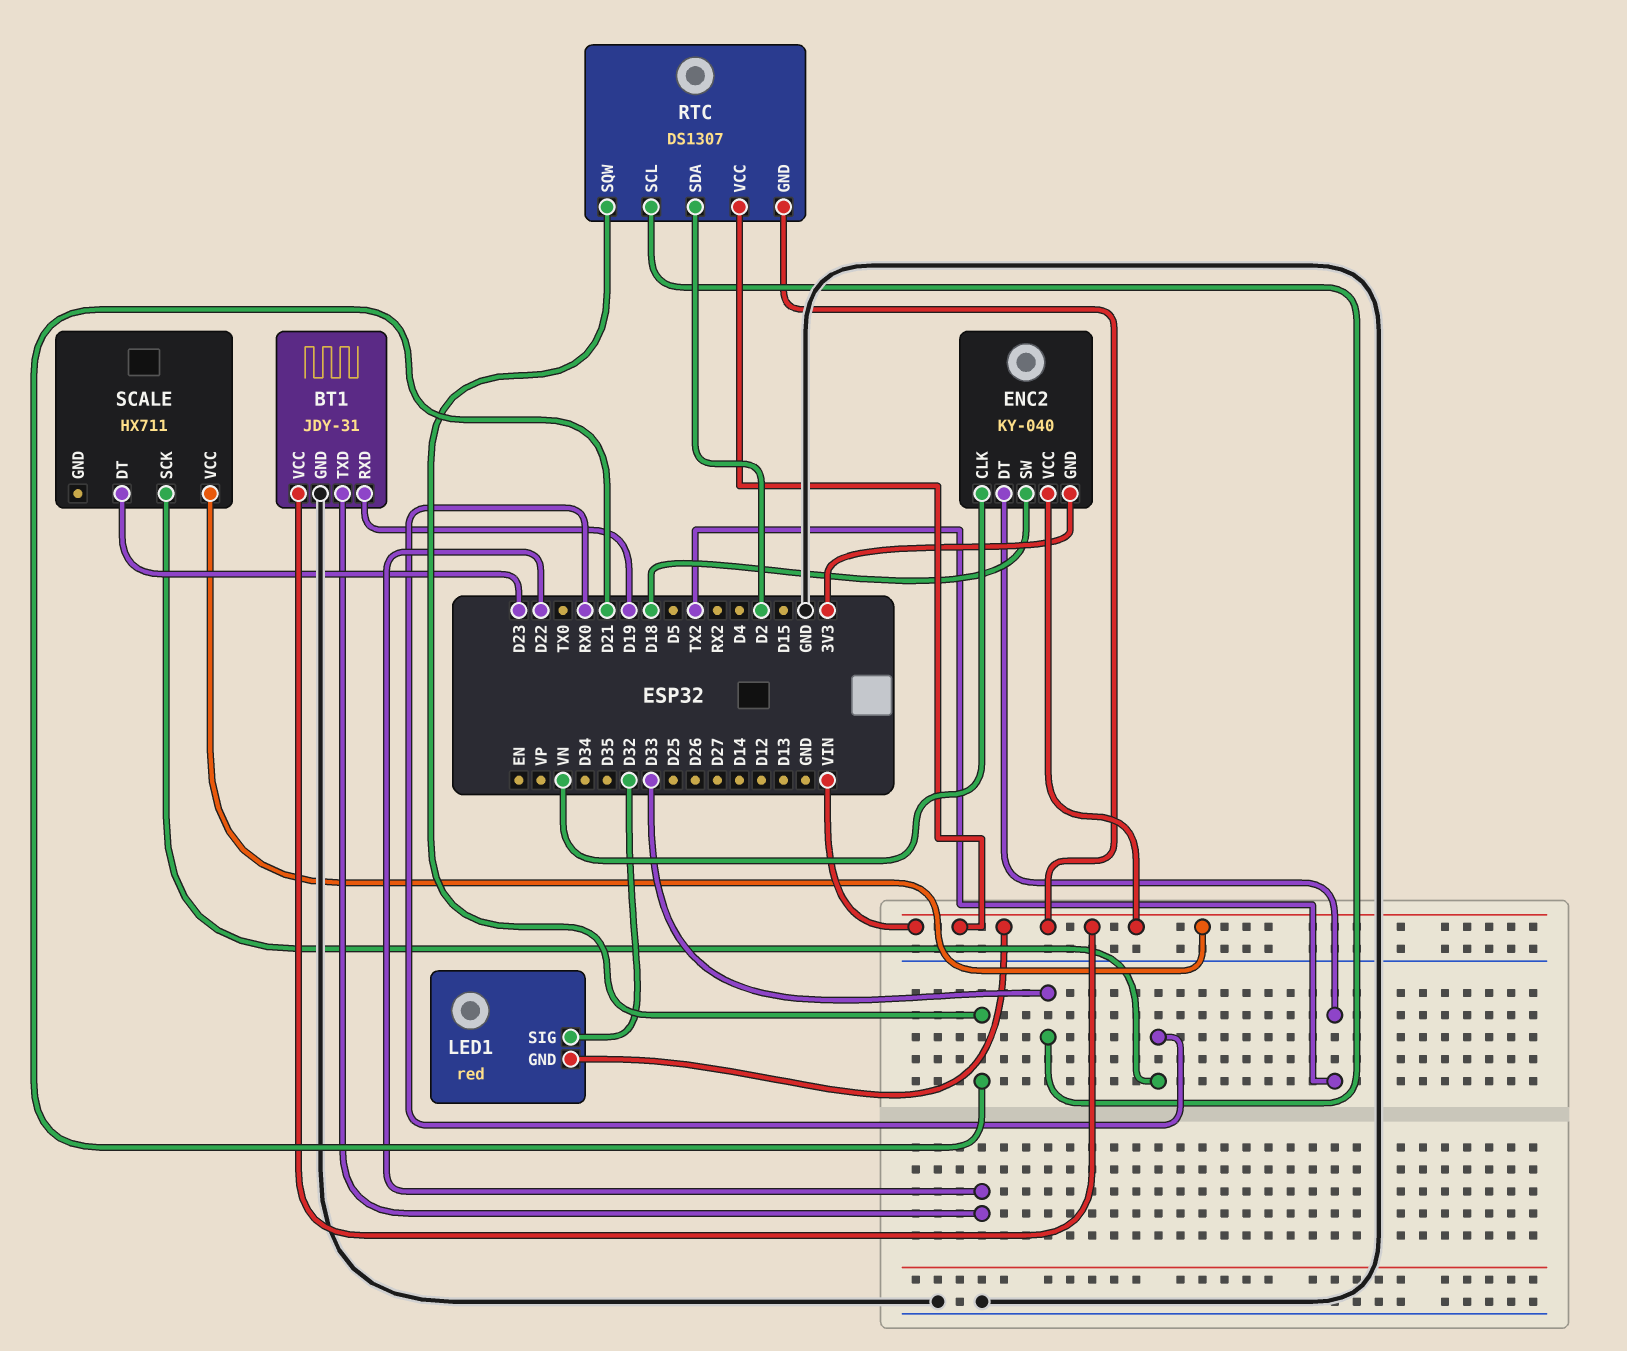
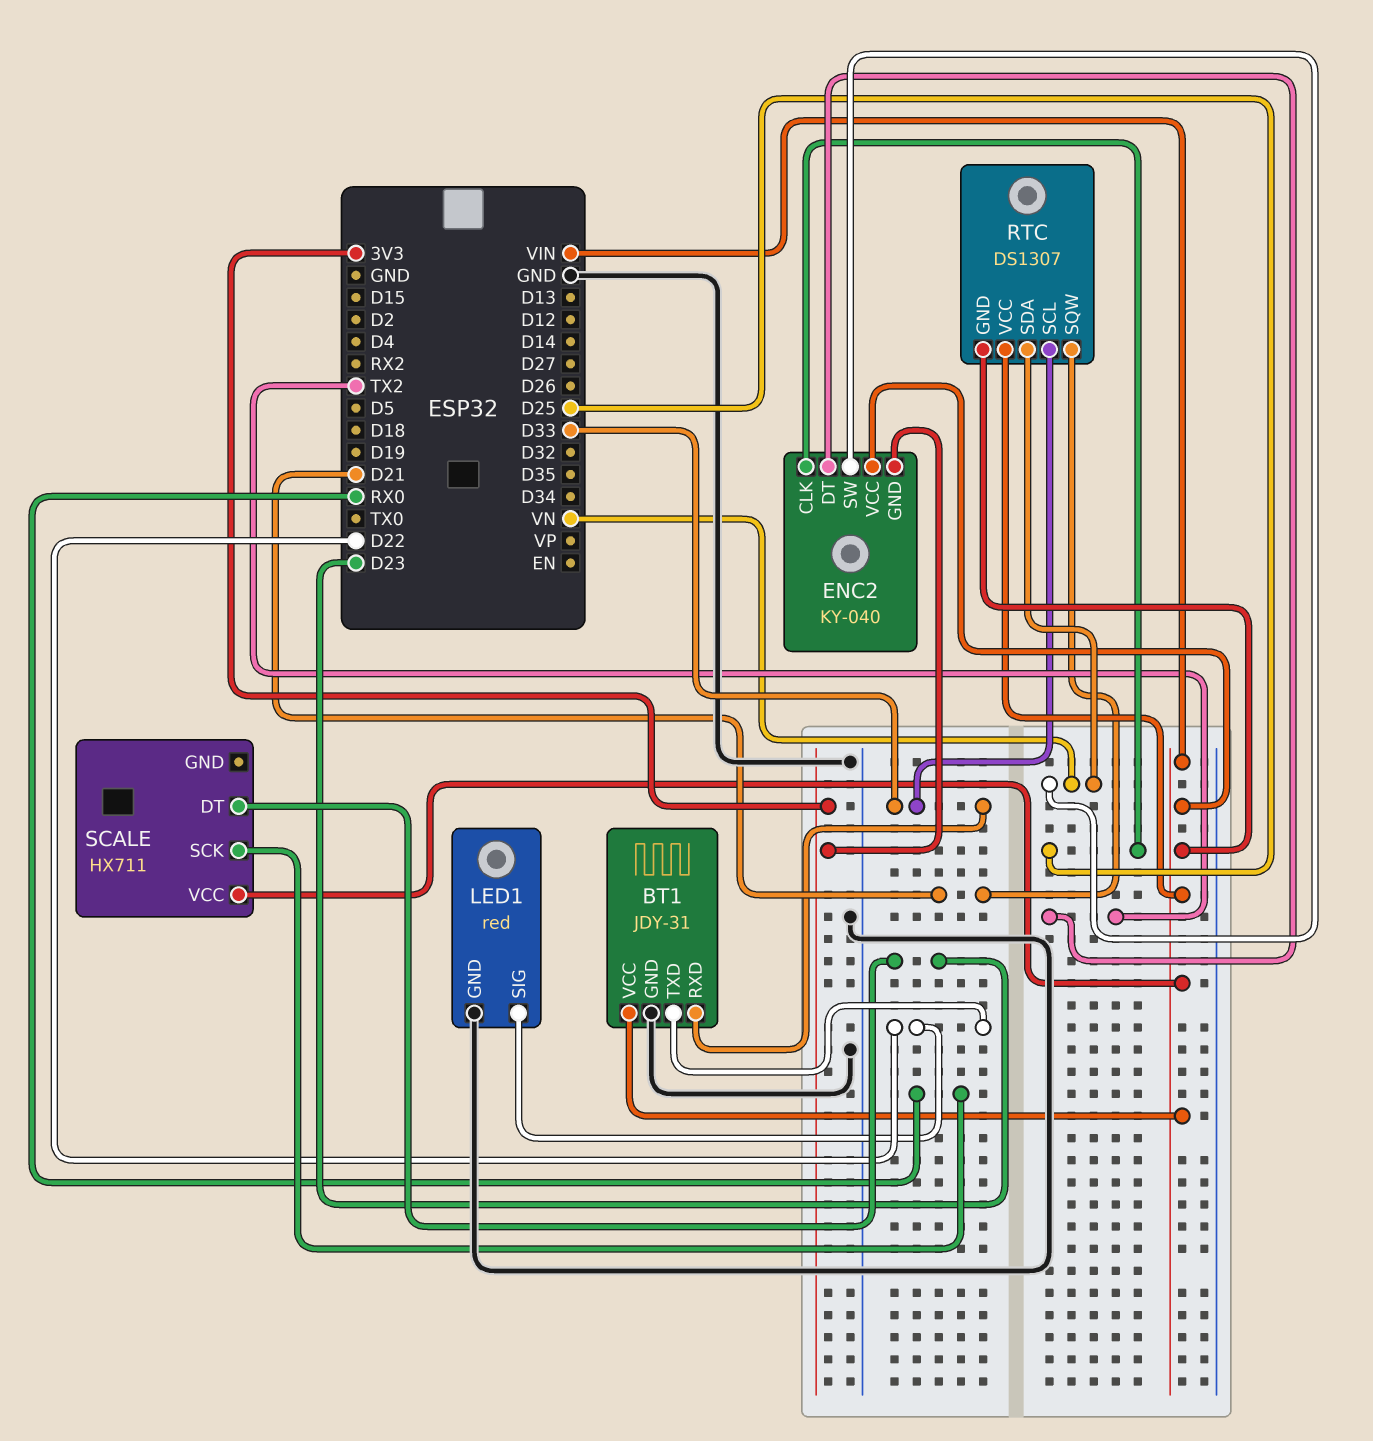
BT1 pin RXD: D19 -> D33
ENC2 pin CLK: VN -> D25
ENC2 pin SW: D18 -> VN
LED1 pin GND: VIN -> GND
LED1 pin SIG: D32 -> D22
RTC pin SDA: D2 -> VN

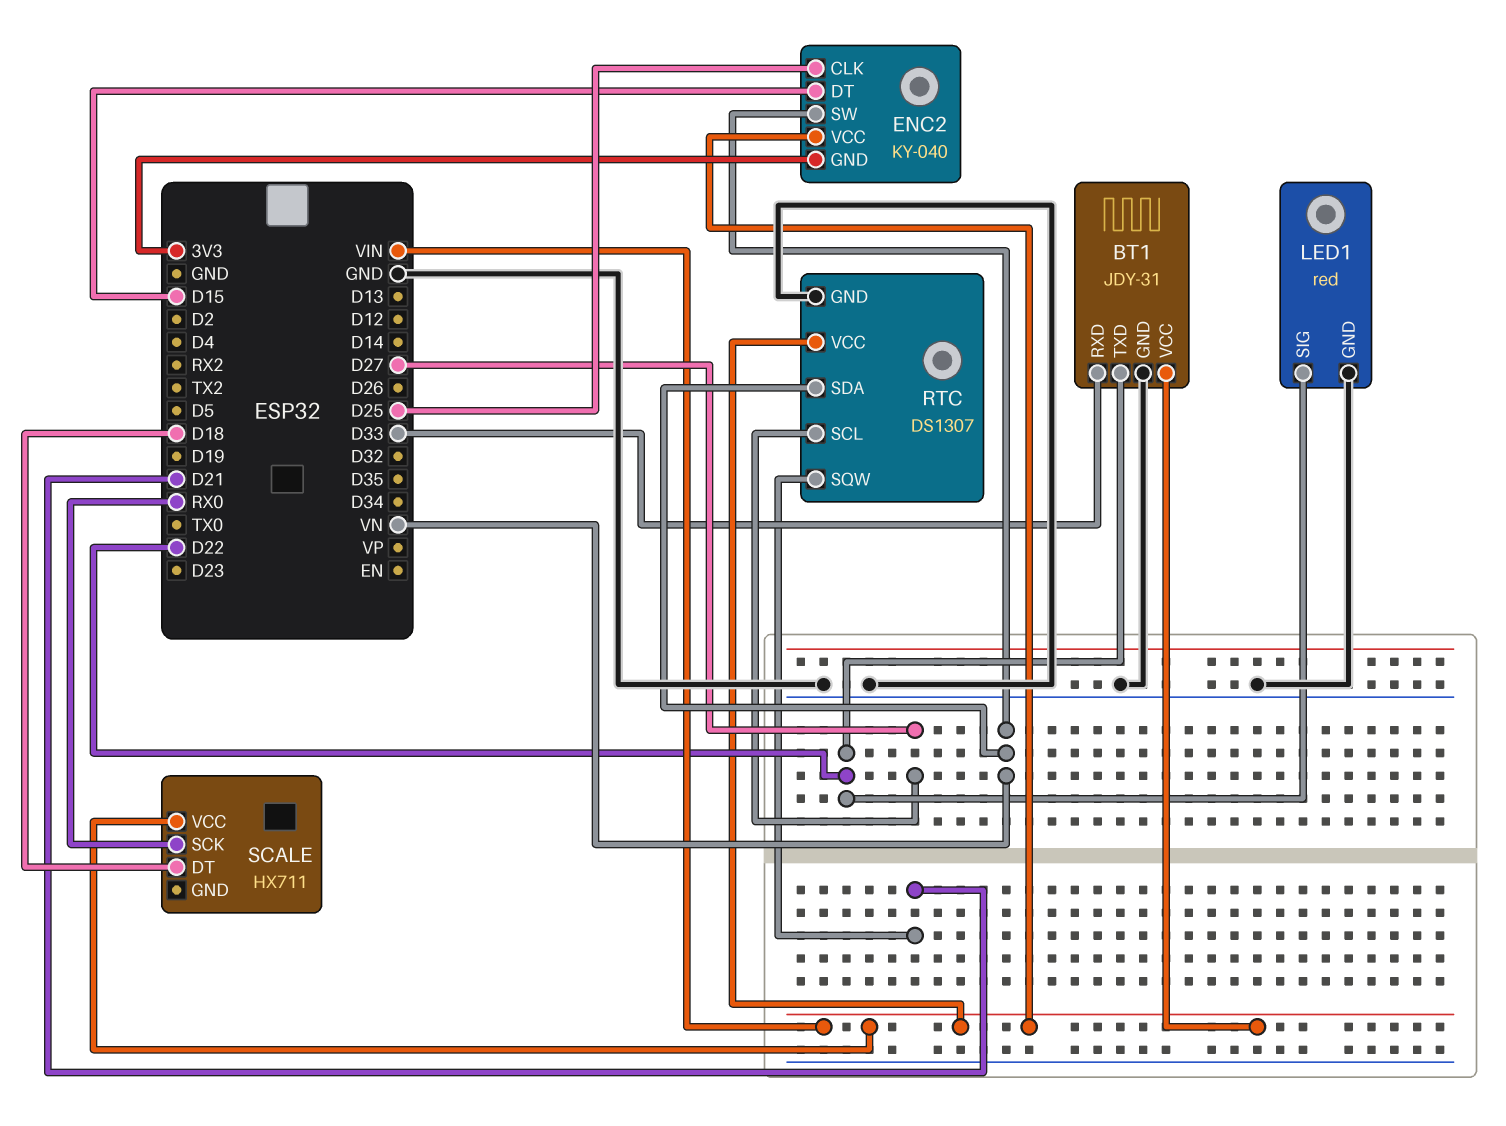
ENC2 pin DT: TX2 -> D15
RTC pin GND: VIN -> GND
RTC pin SCL: D33 -> D27
SCALE pin DT: D23 -> D18

